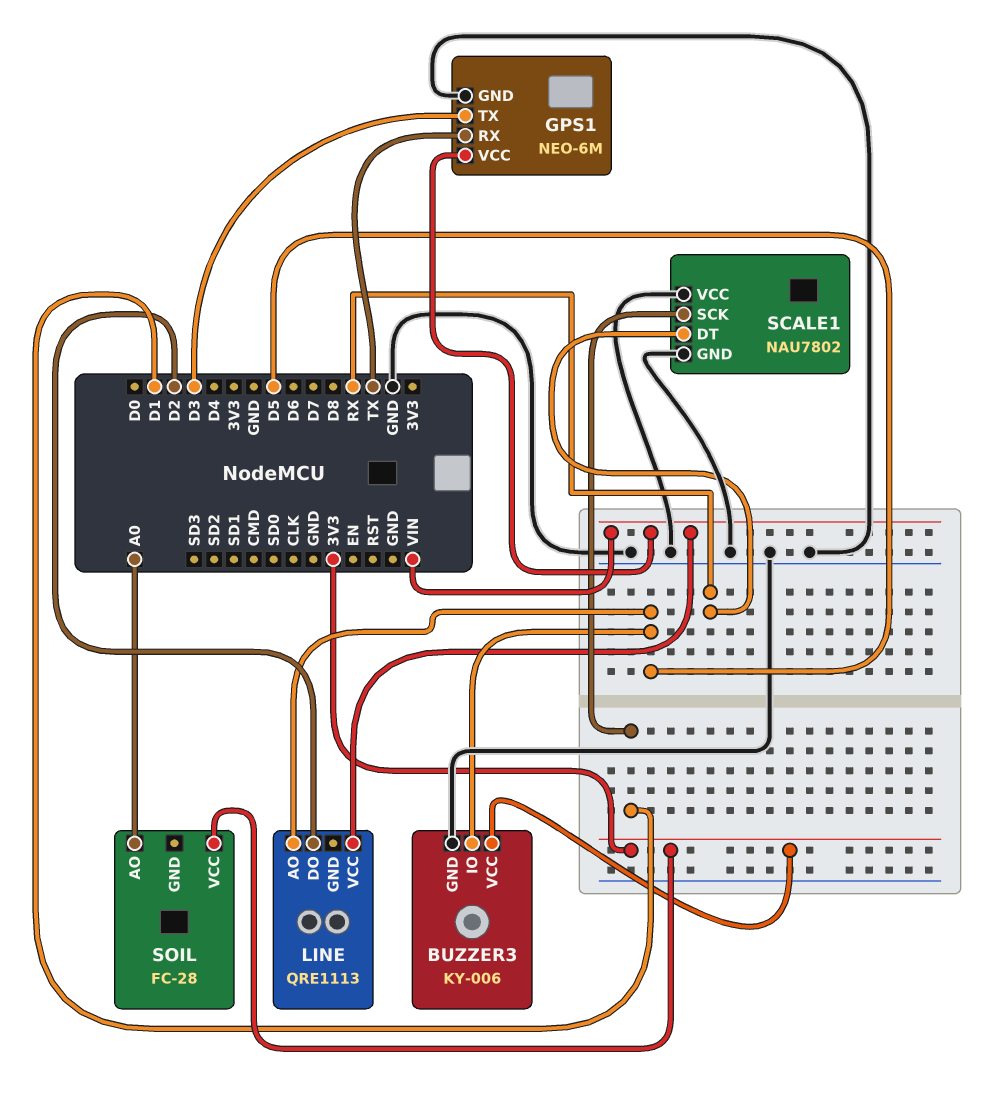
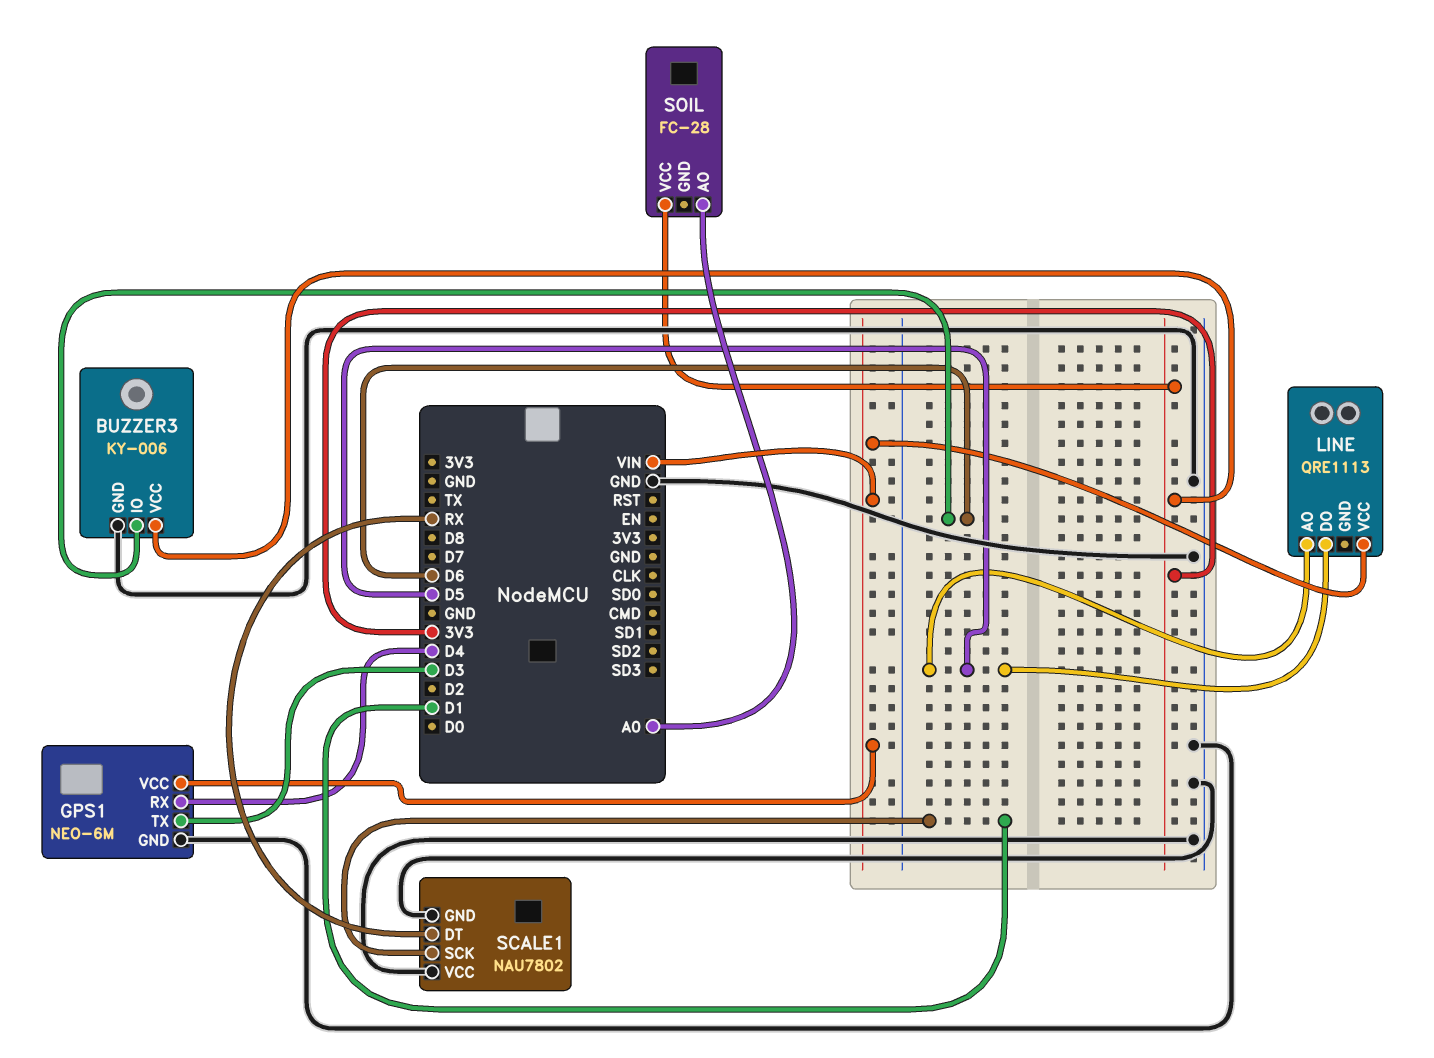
BUZZER3 pin IO: D5 -> D6
GPS1 pin RX: TX -> D4
LINE pin DO: D2 -> D5

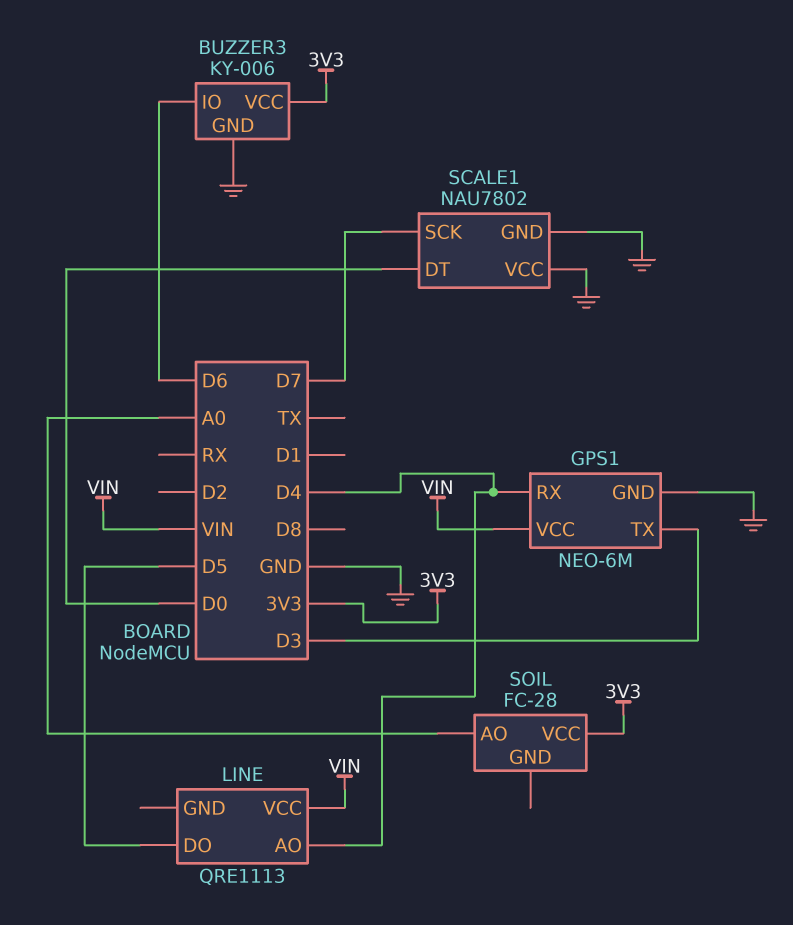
LINE pin AO: D5 -> D4
SCALE1 pin DT: RX -> D0
SCALE1 pin SCK: D1 -> D7

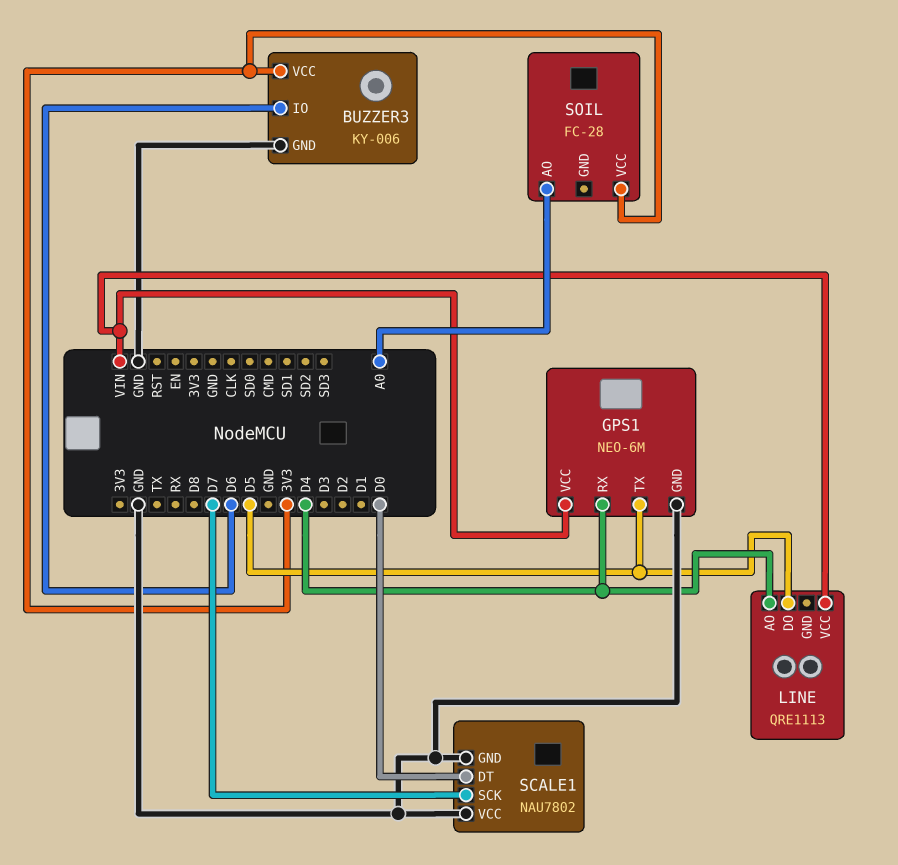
GPS1 pin TX: D3 -> D5

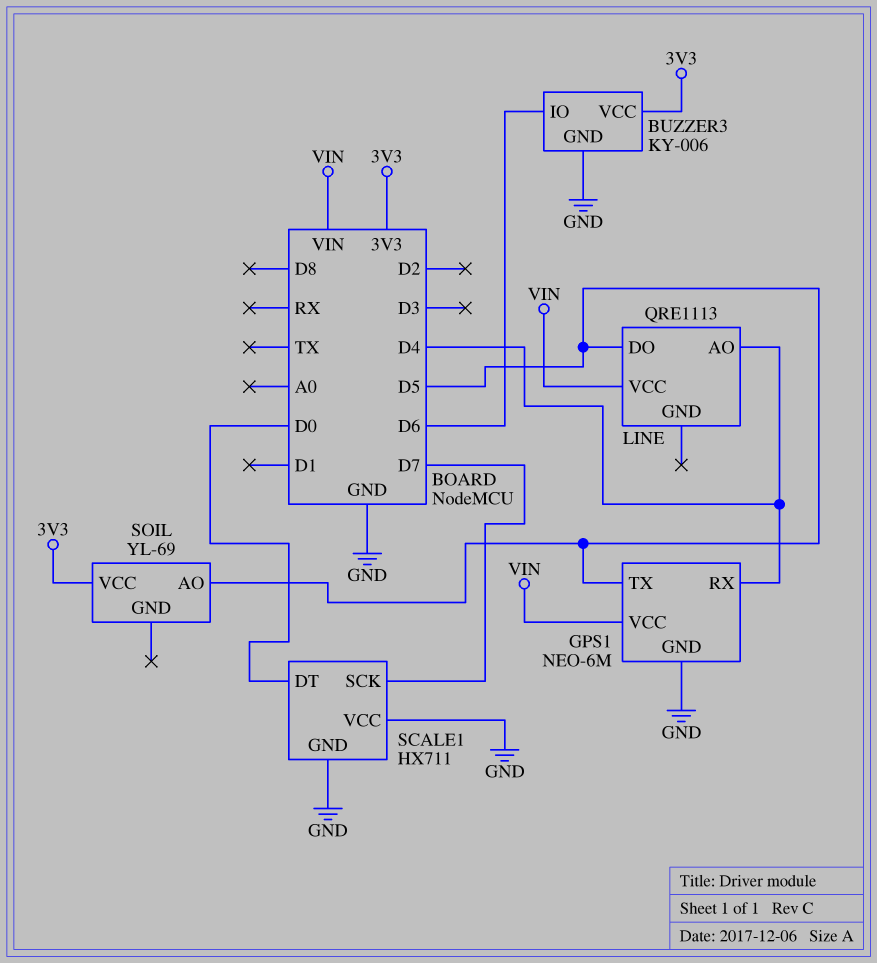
SCALE1: NAU7802 -> HX711
SOIL: FC-28 -> YL-69
SOIL pin AO: A0 -> D5

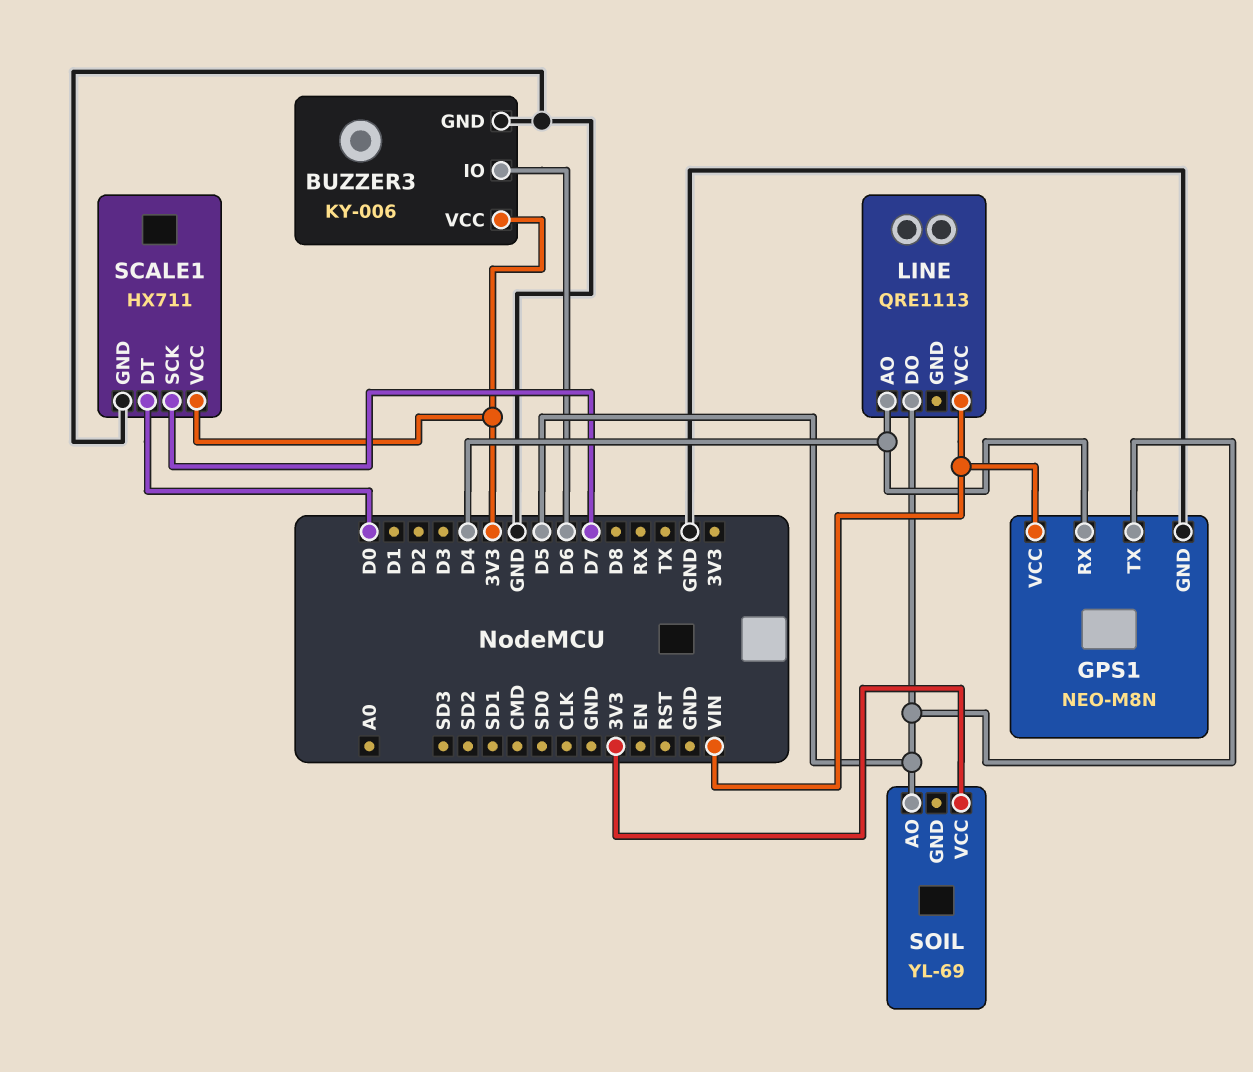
GPS1: NEO-6M -> NEO-M8N
SCALE1 pin VCC: GND -> 3V3

